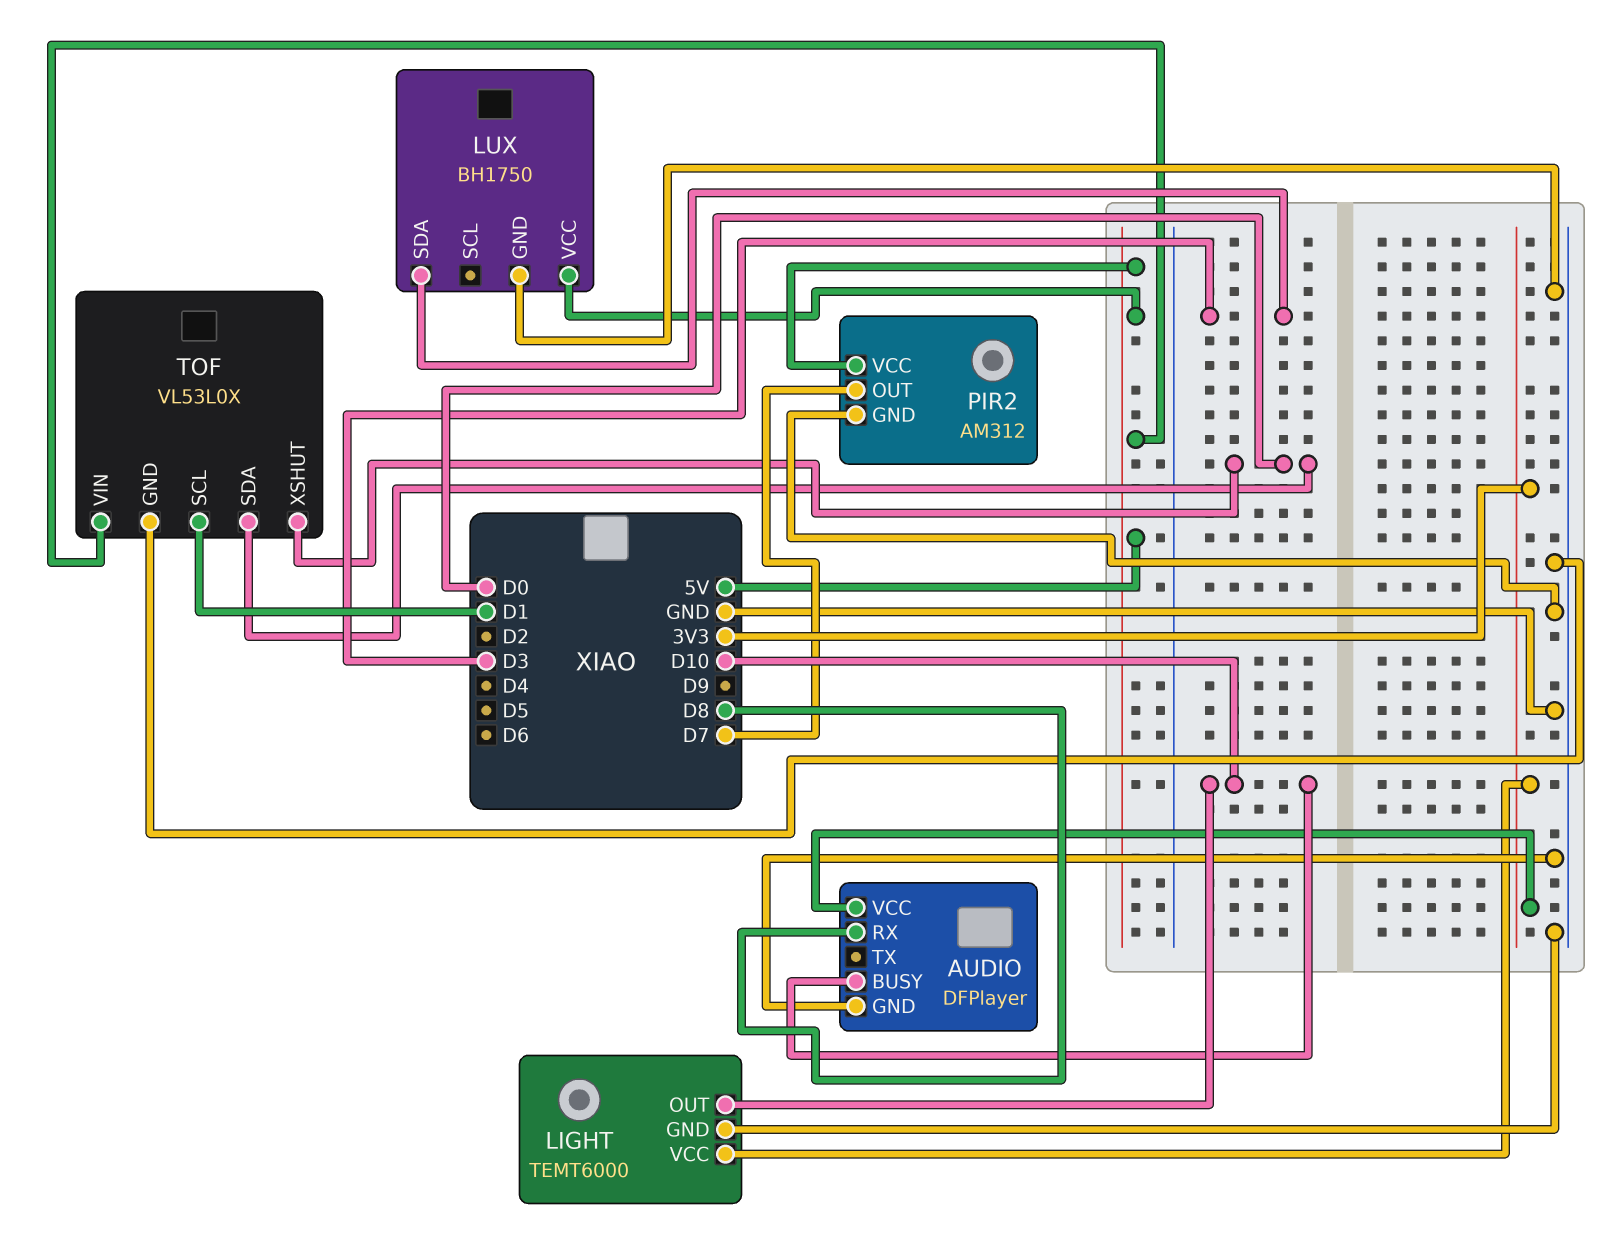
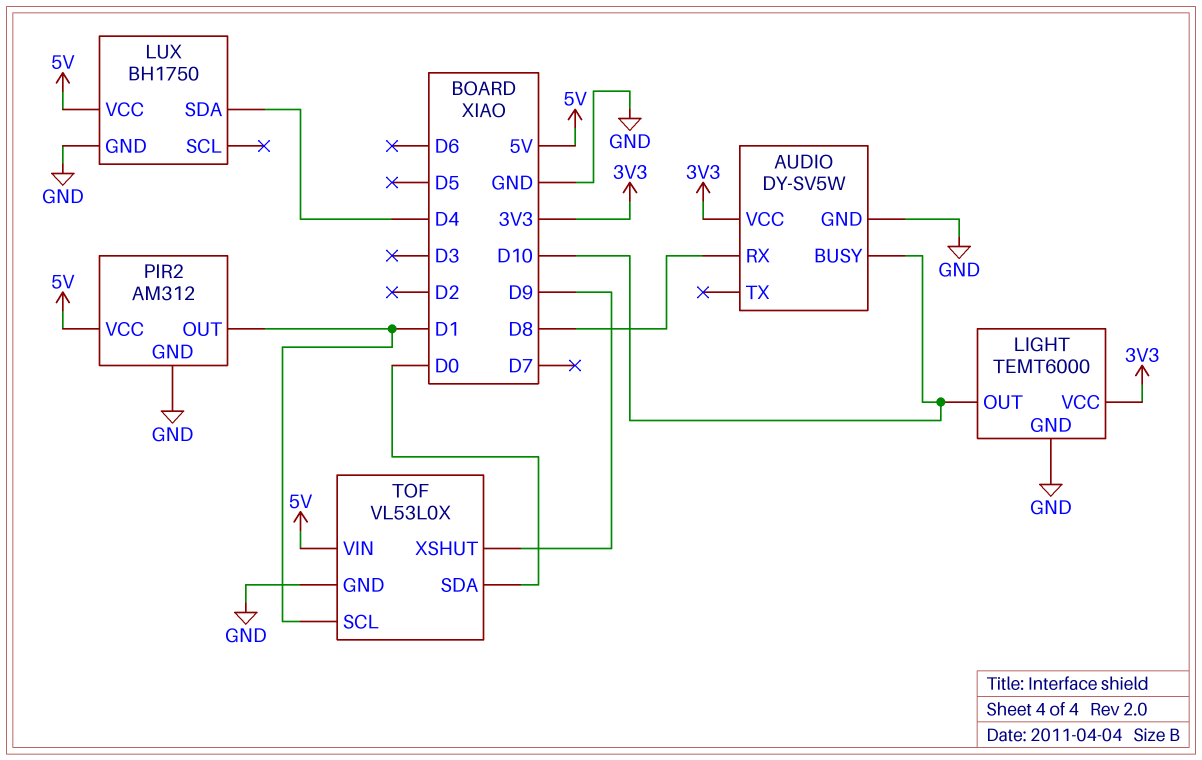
AUDIO: DFPlayer -> DY-SV5W
LUX pin SDA: D3 -> D4
PIR2 pin OUT: D7 -> D1
TOF pin XSHUT: D0 -> D9

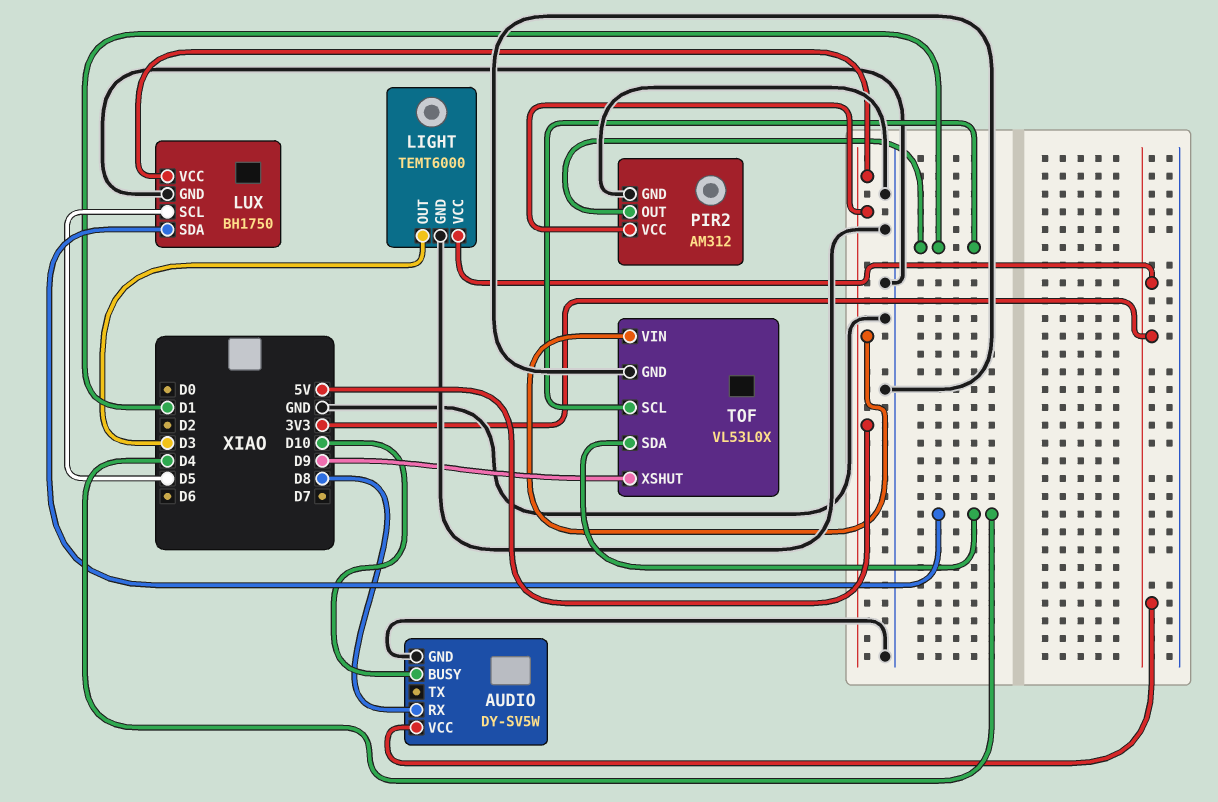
LIGHT pin OUT: D10 -> D3
LUX pin SCL: none -> D5
TOF pin SDA: D0 -> D4

